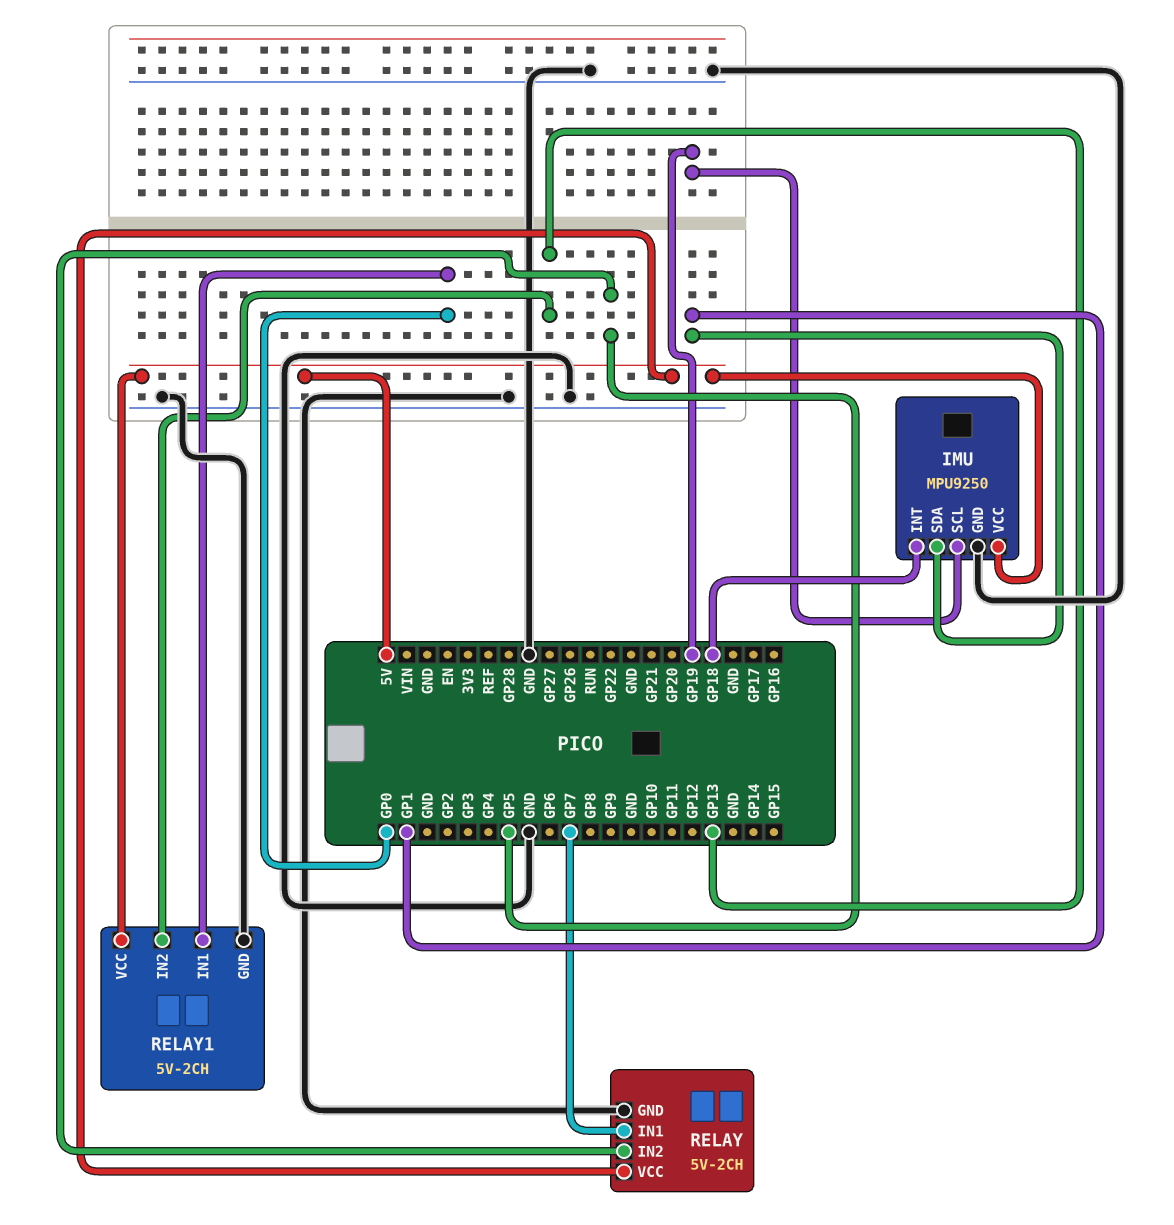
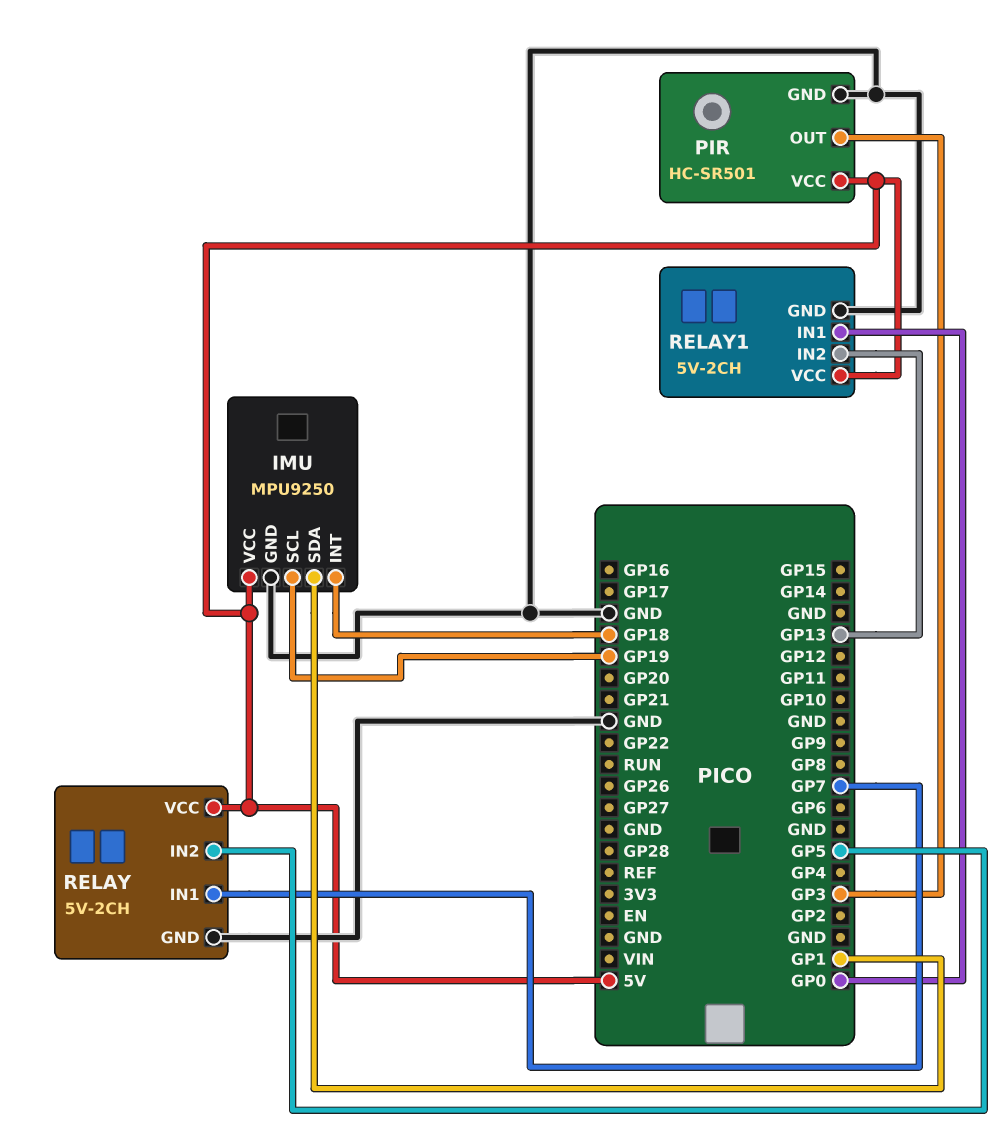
PIR: none -> HC-SR501
PIR pin GND: none -> GND
PIR pin OUT: none -> GP3
PIR pin VCC: none -> 5V

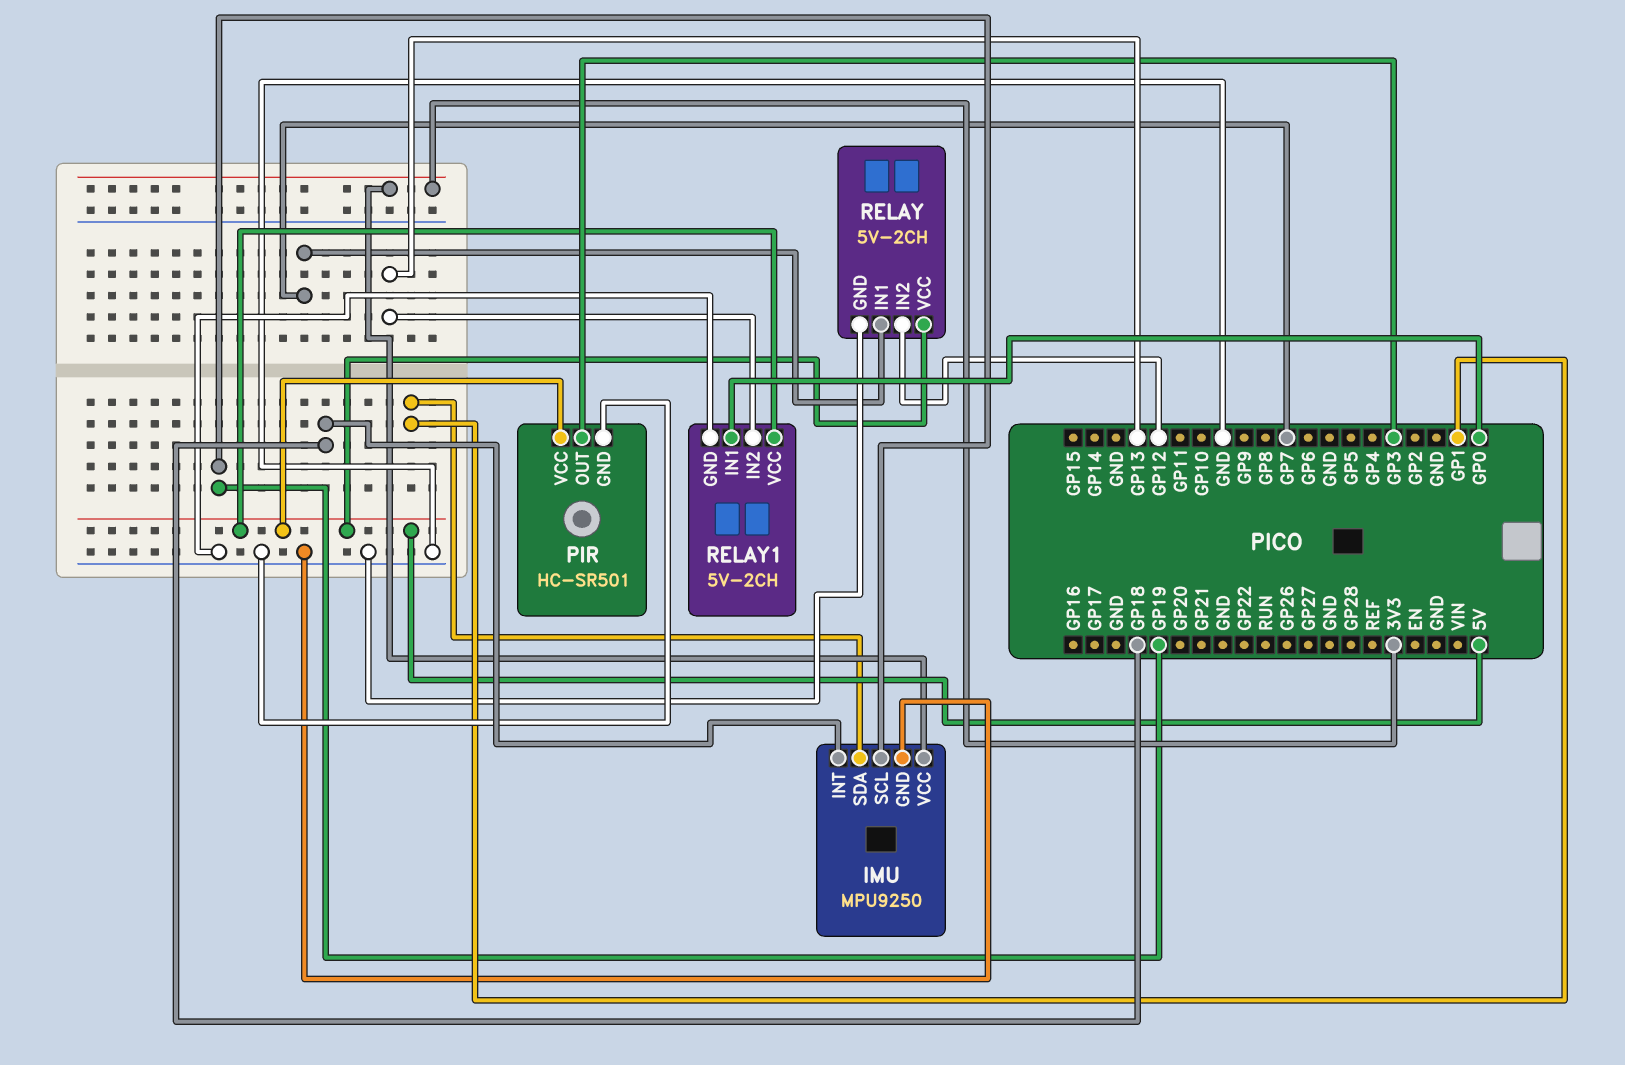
IMU pin VCC: 5V -> 3V3
RELAY pin IN2: GP5 -> GP12

